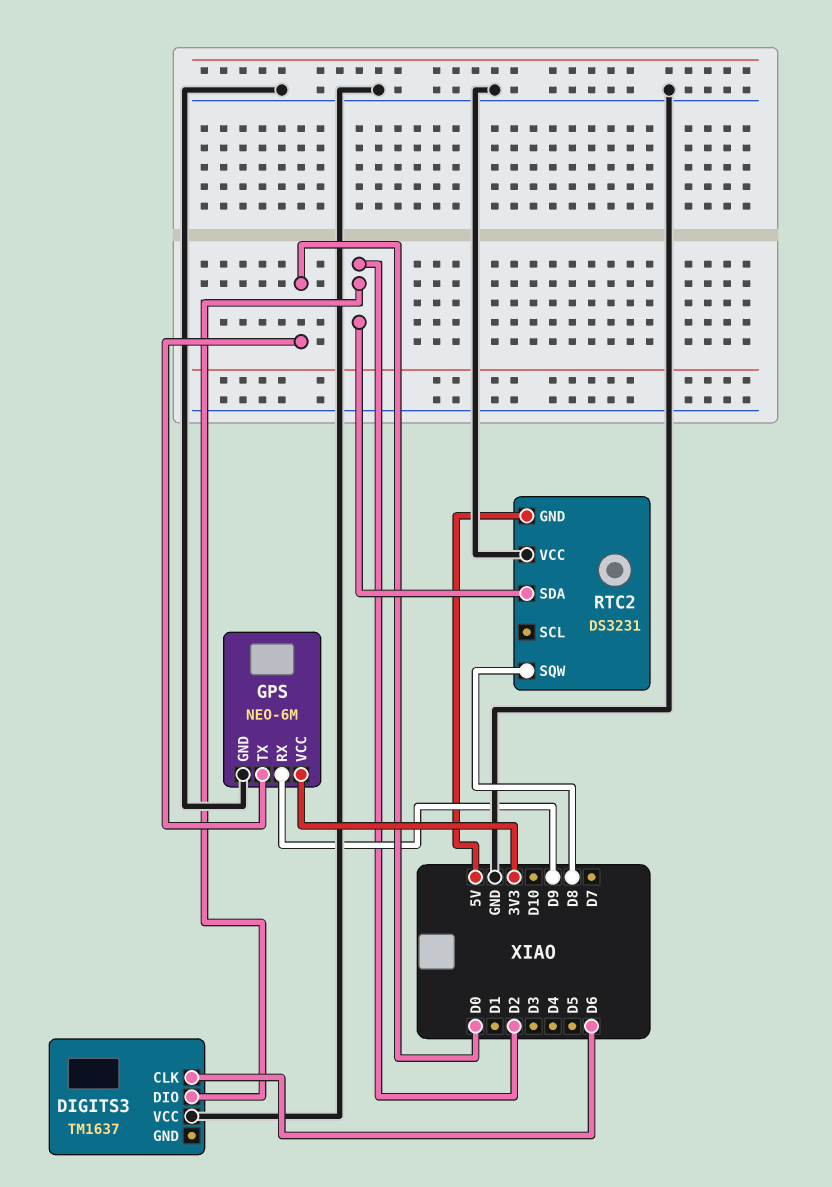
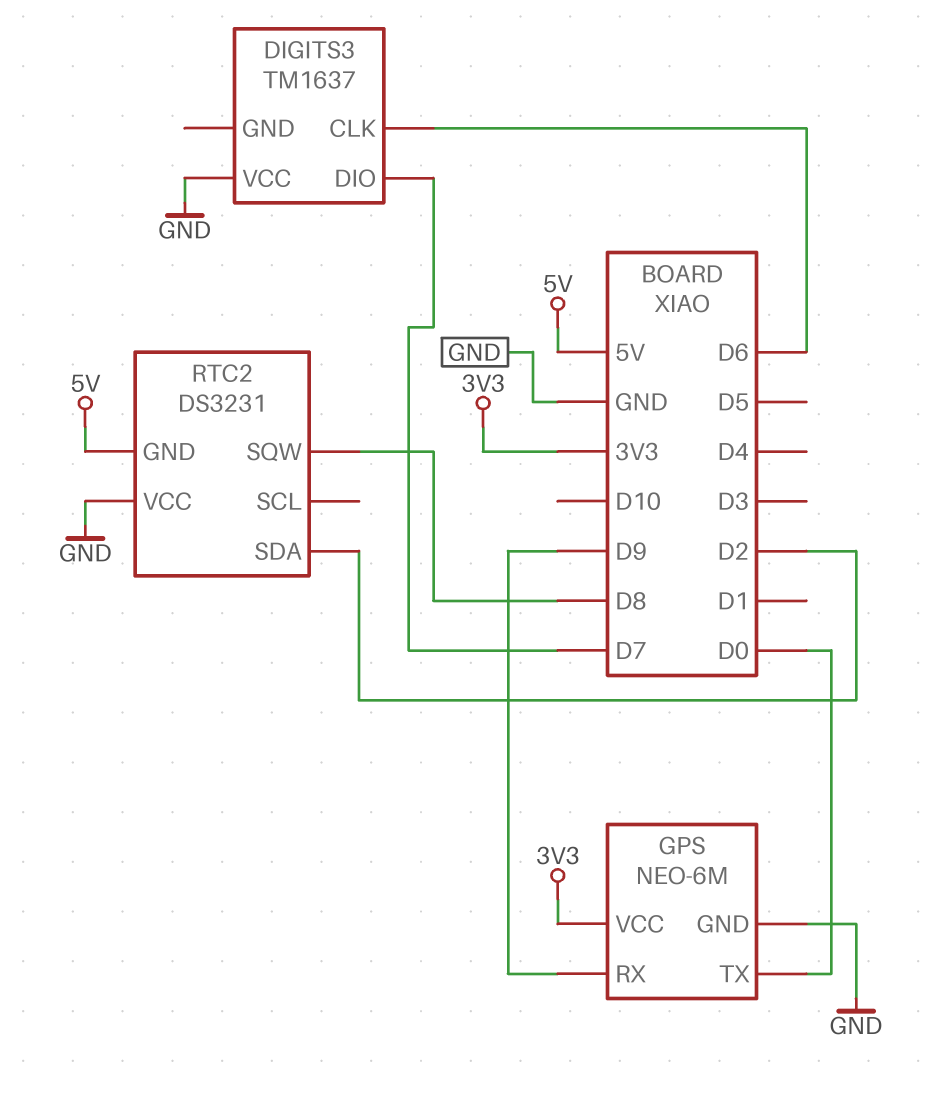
DIGITS3 pin DIO: D2 -> D7

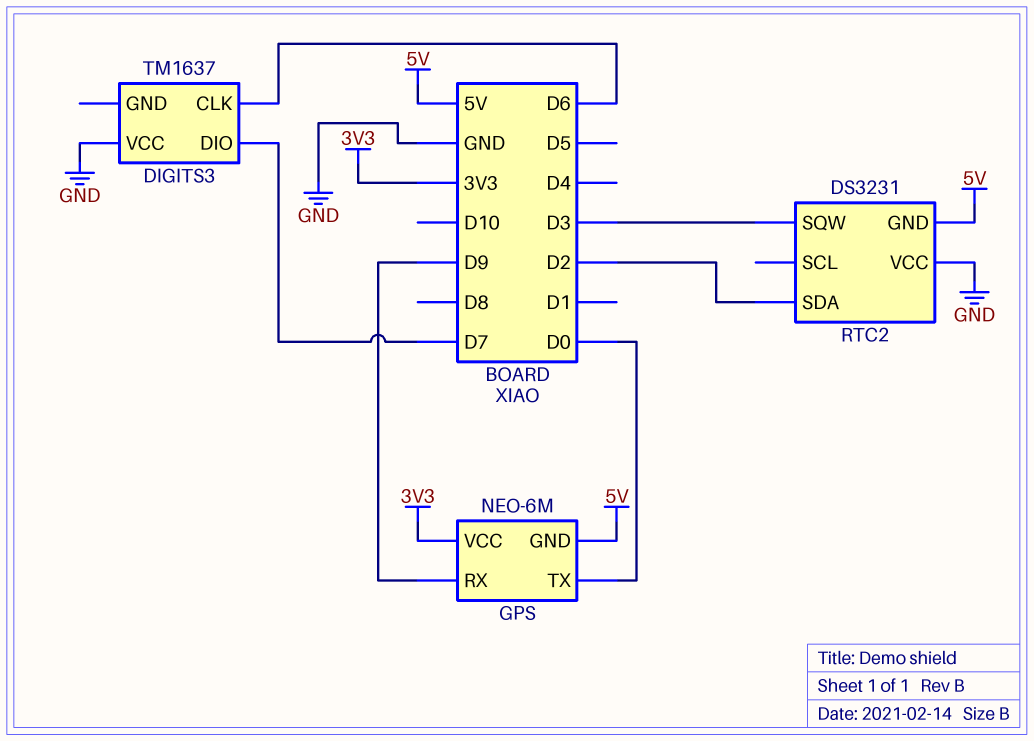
GPS pin GND: GND -> 5V
RTC2 pin SQW: D8 -> D3

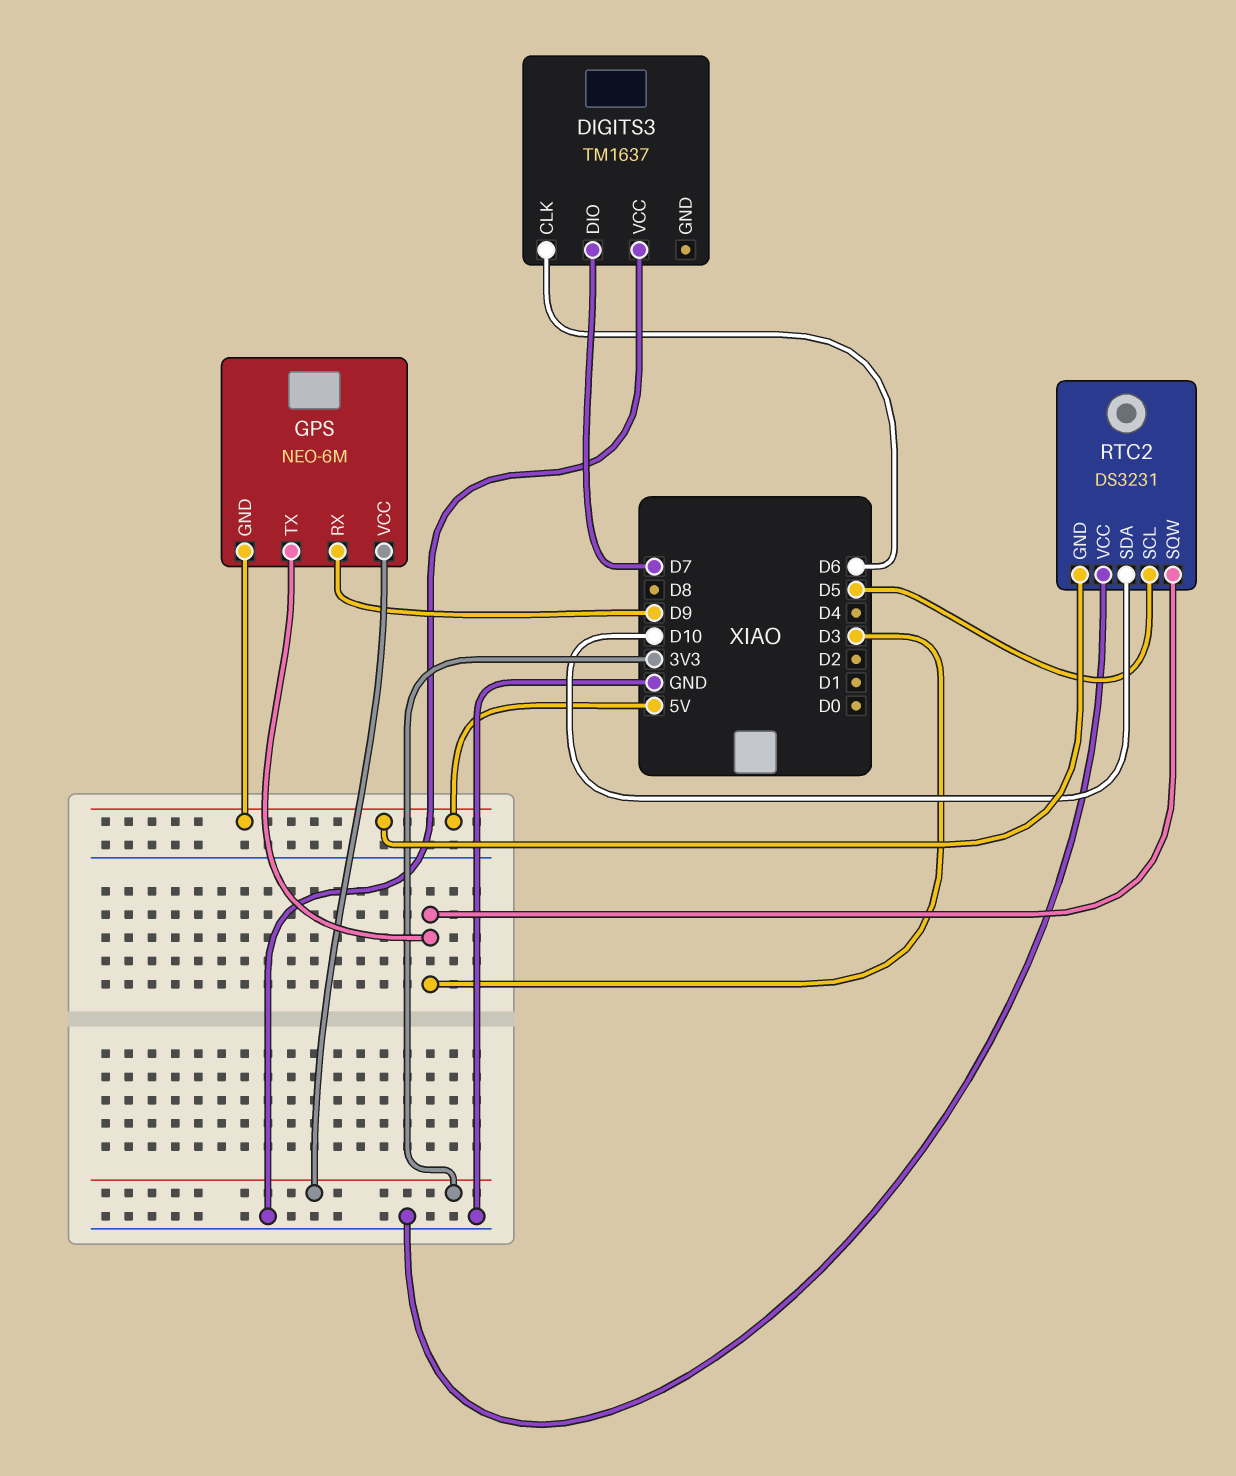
GPS pin TX: D0 -> D3
RTC2 pin SCL: none -> D5
RTC2 pin SDA: D2 -> D10

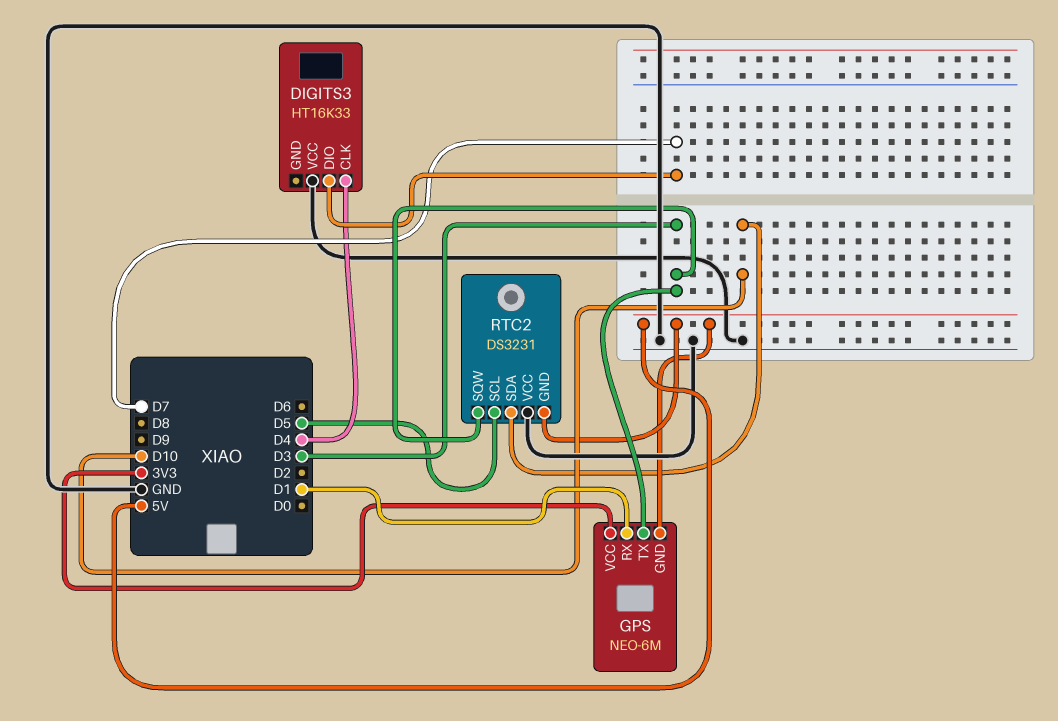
DIGITS3: TM1637 -> HT16K33
DIGITS3 pin CLK: D6 -> D4
GPS pin RX: D9 -> D1

